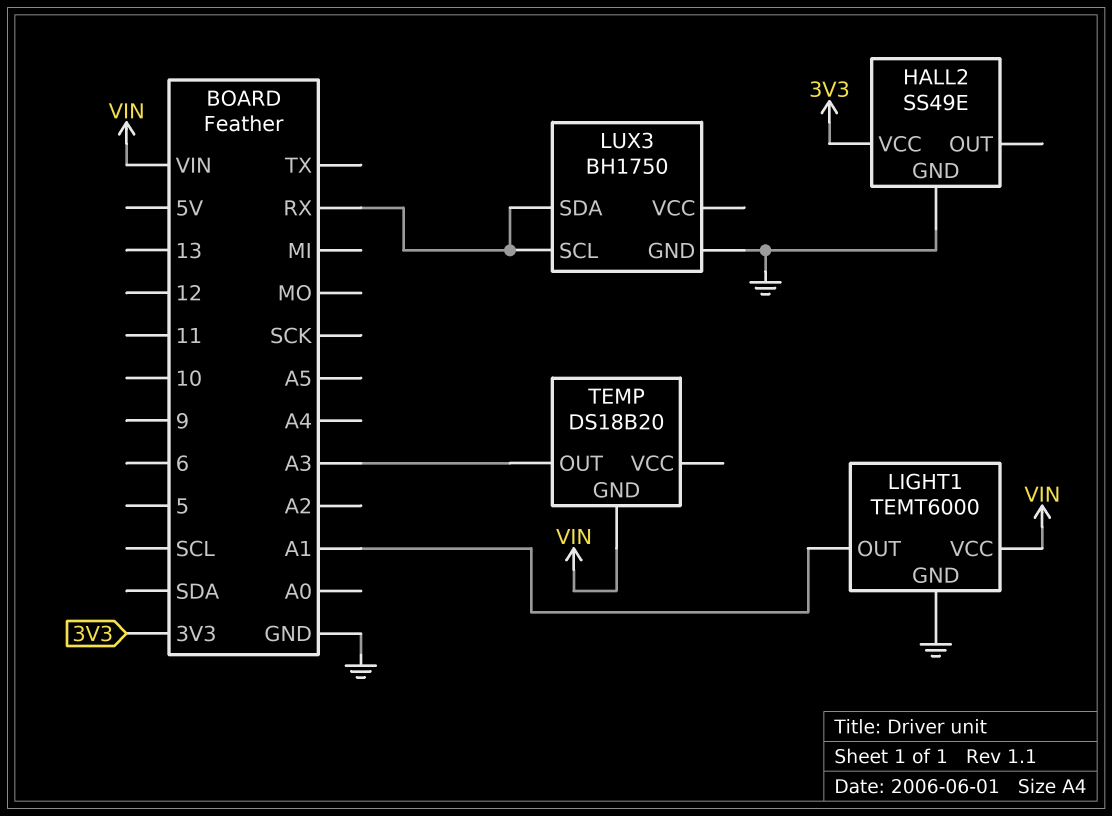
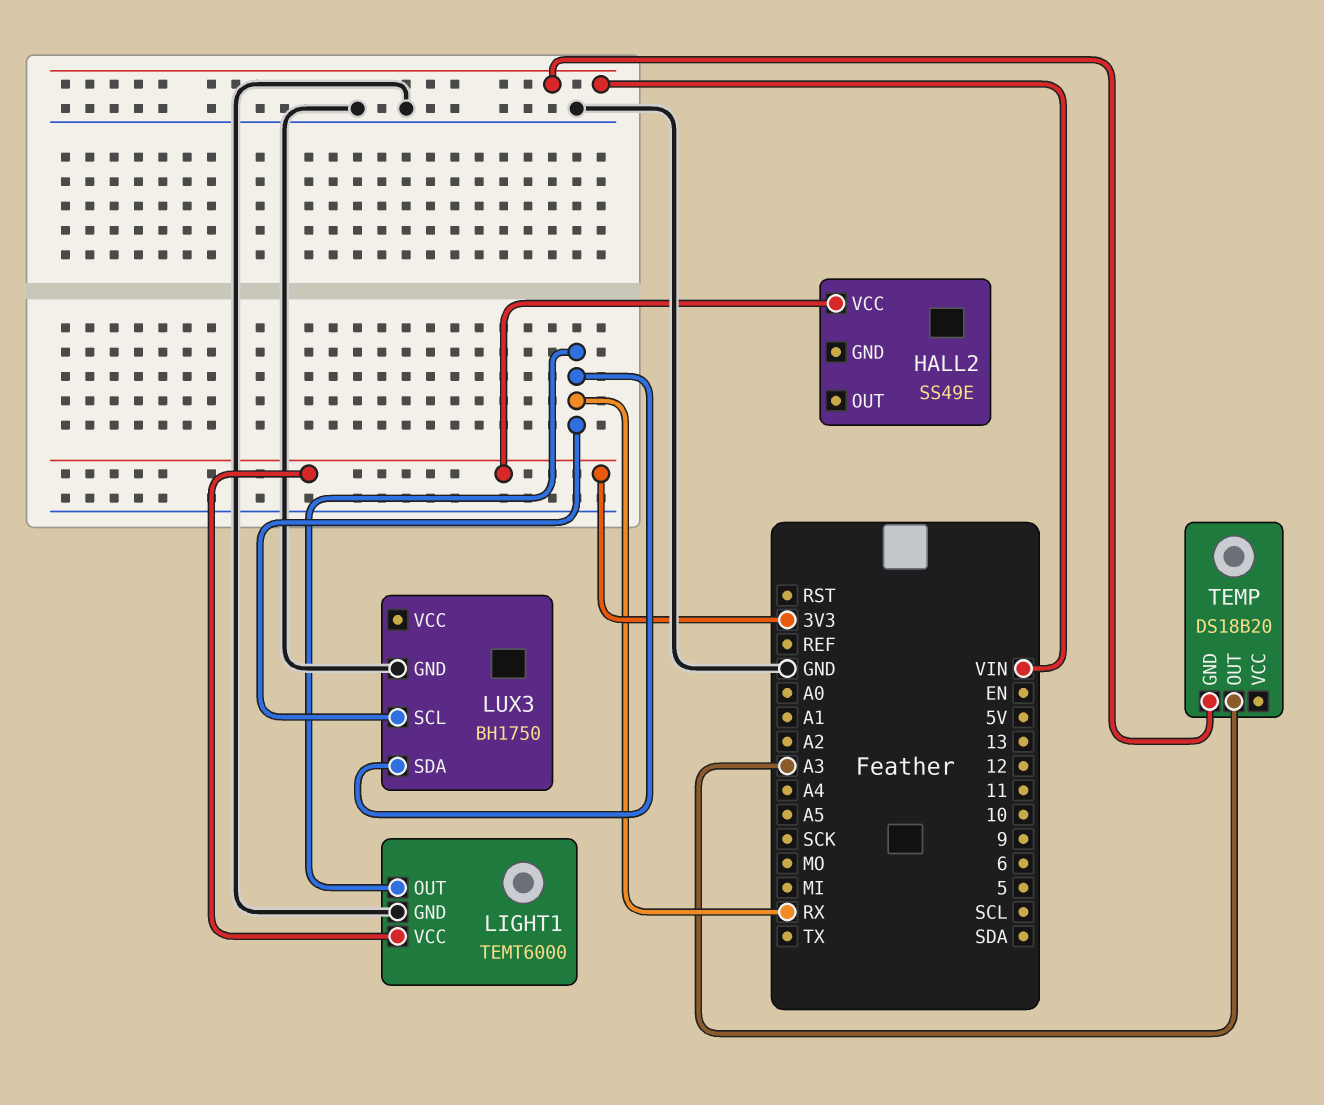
HALL2 pin GND: GND -> none
LIGHT1 pin OUT: A1 -> RX
LIGHT1 pin VCC: VIN -> 3V3

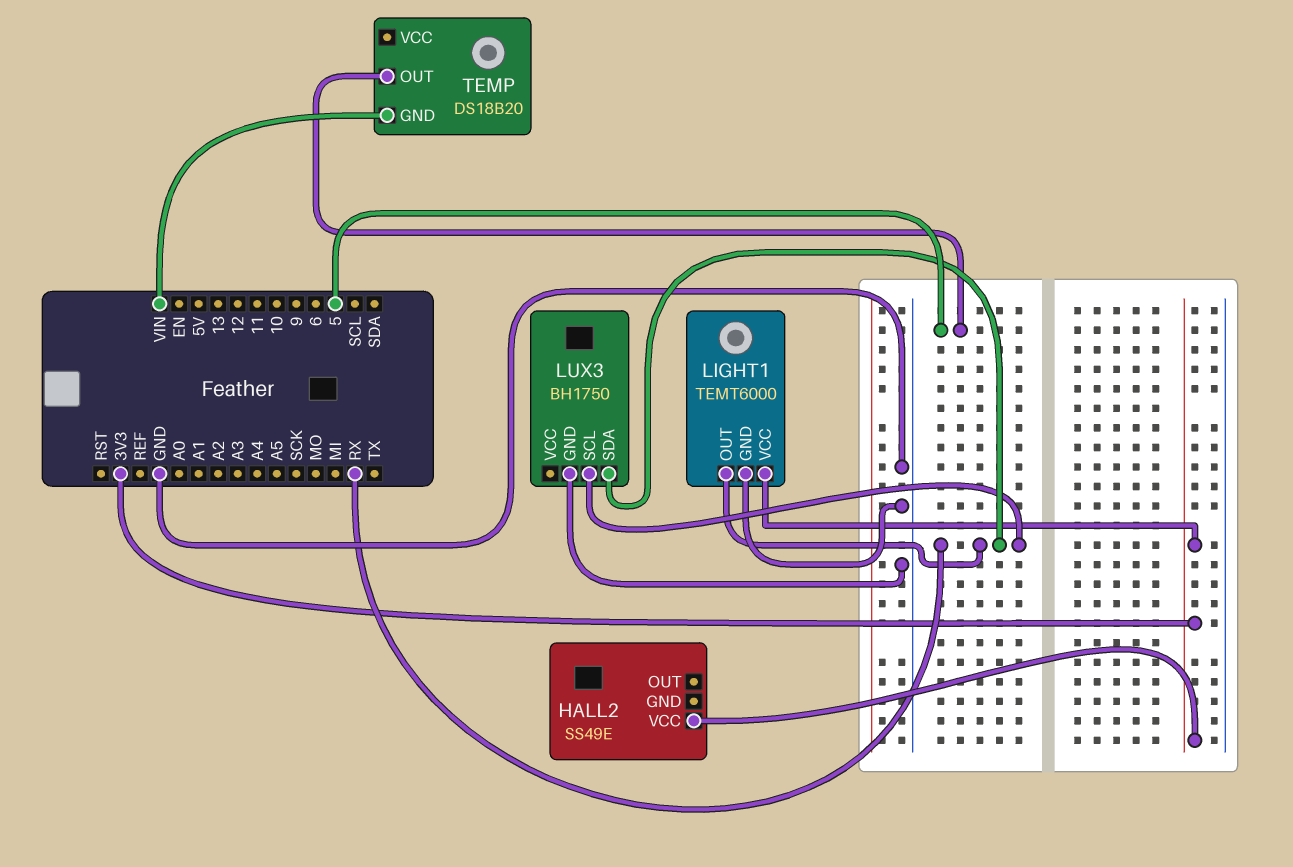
TEMP pin OUT: A3 -> 5

